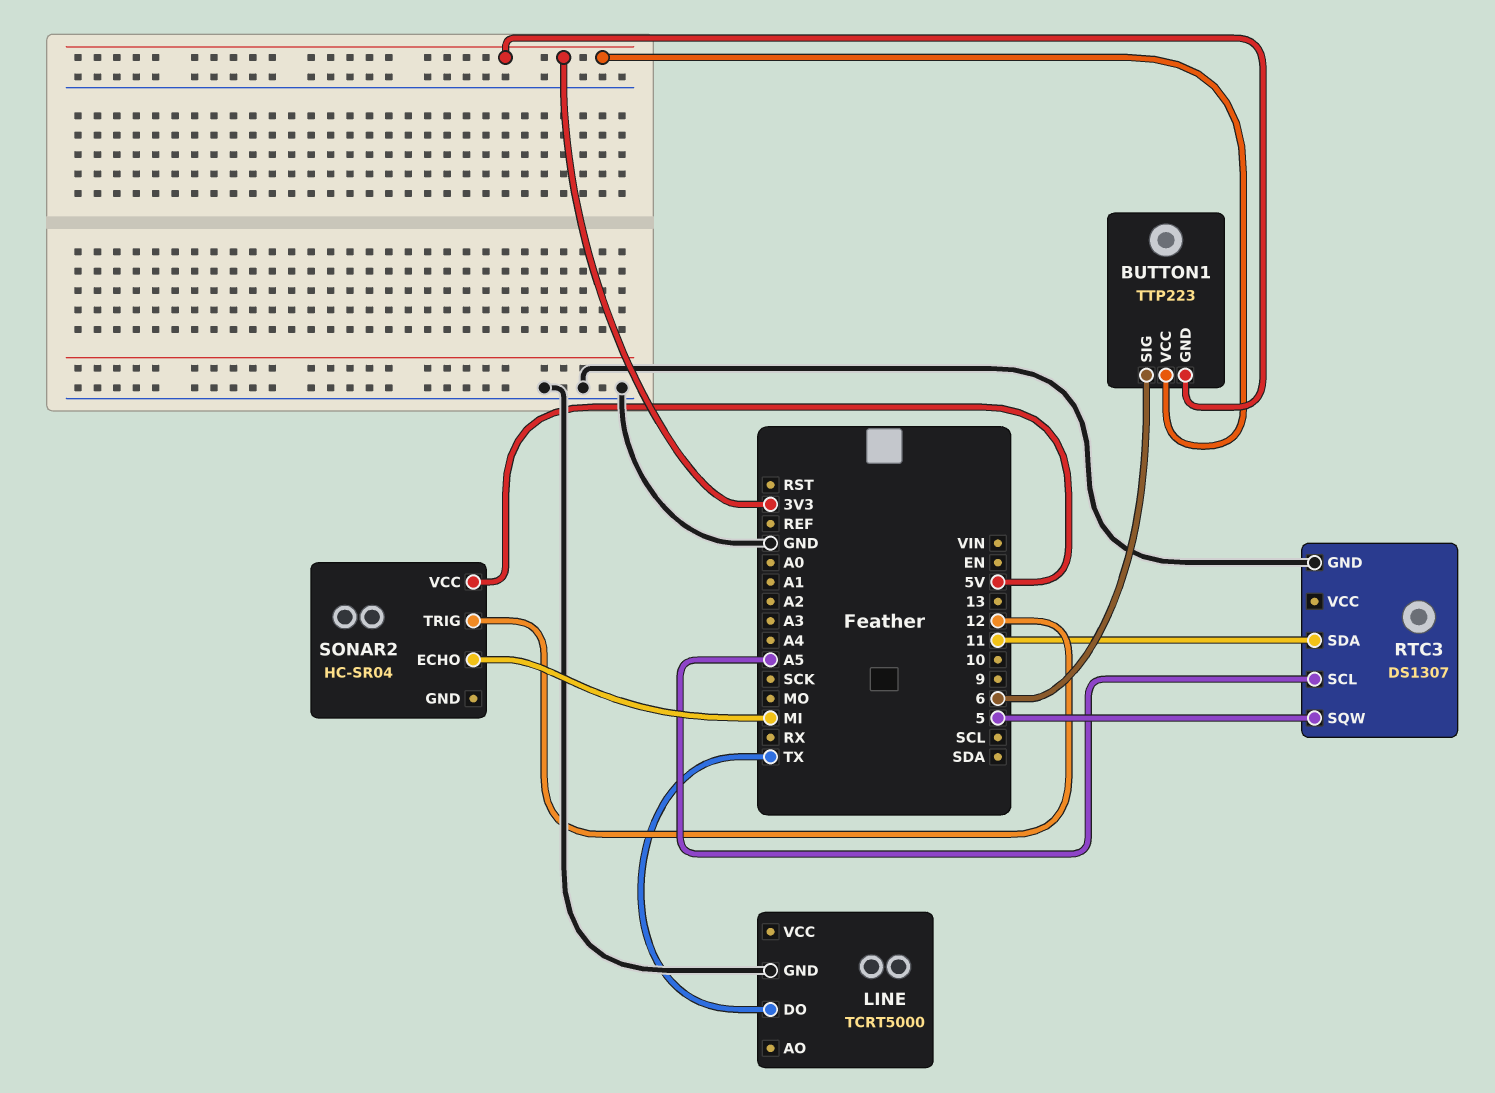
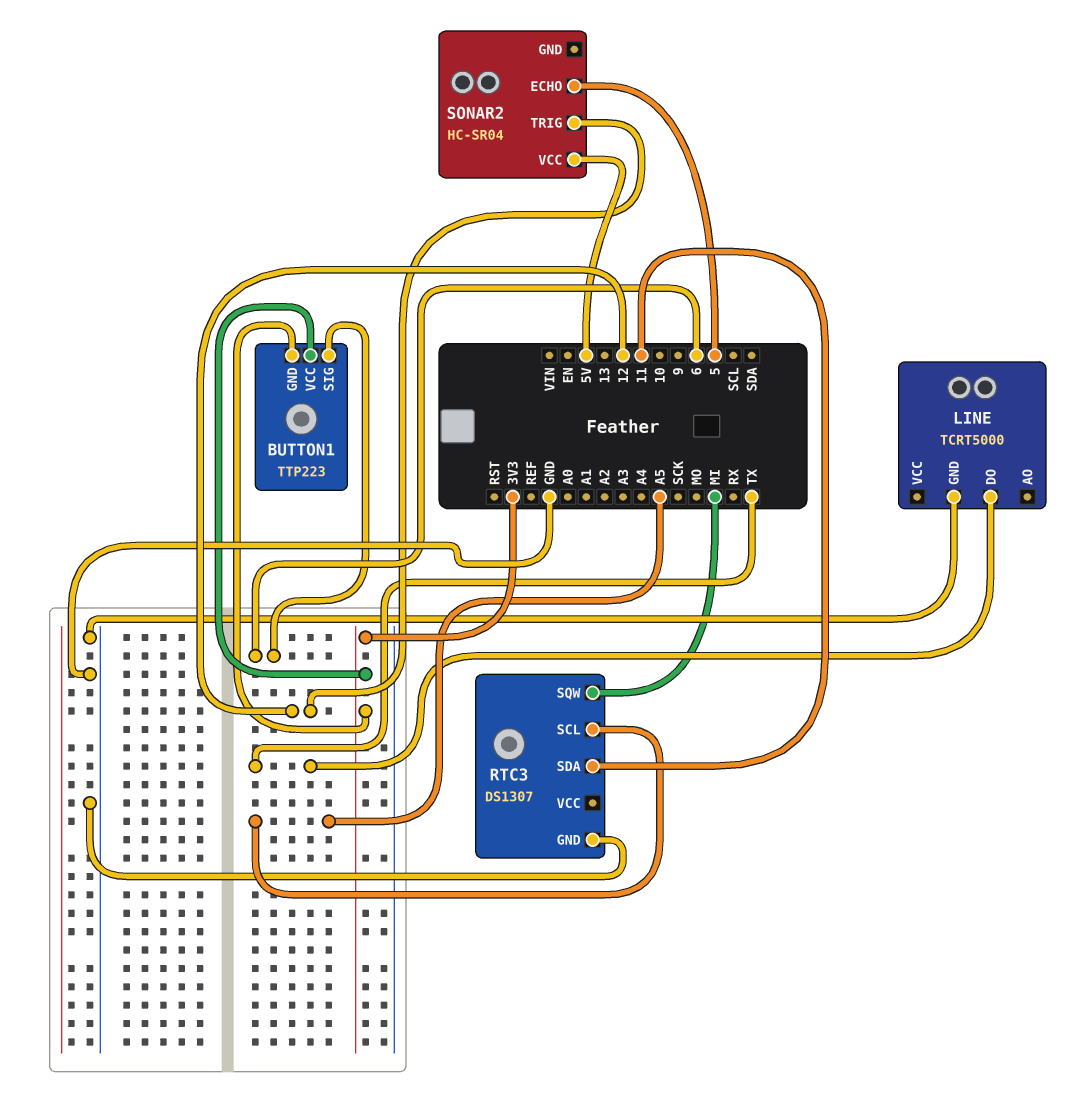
RTC3 pin SQW: 5 -> MI
SONAR2 pin ECHO: MI -> 5

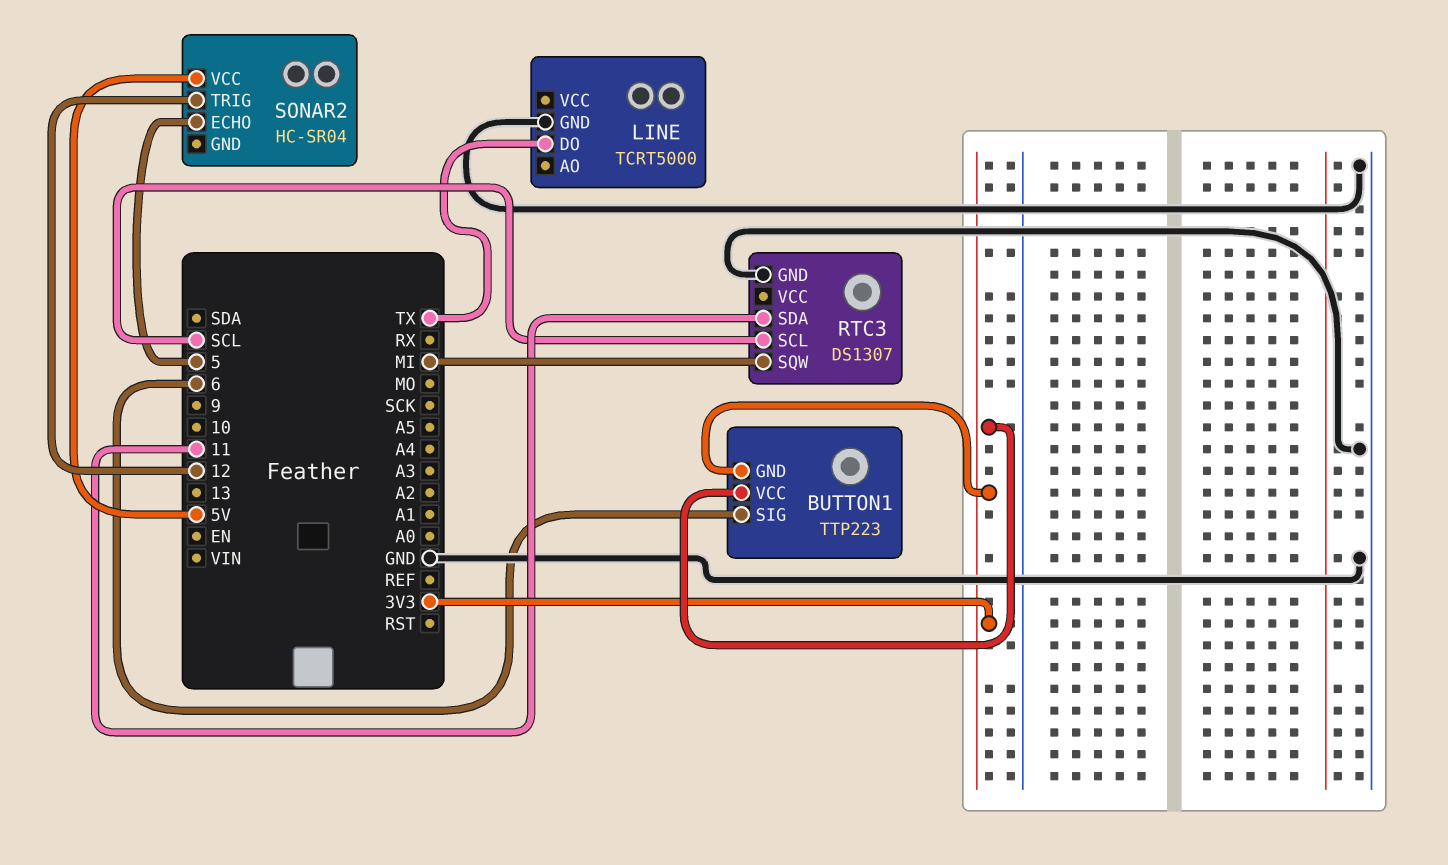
RTC3 pin SCL: A5 -> SCL

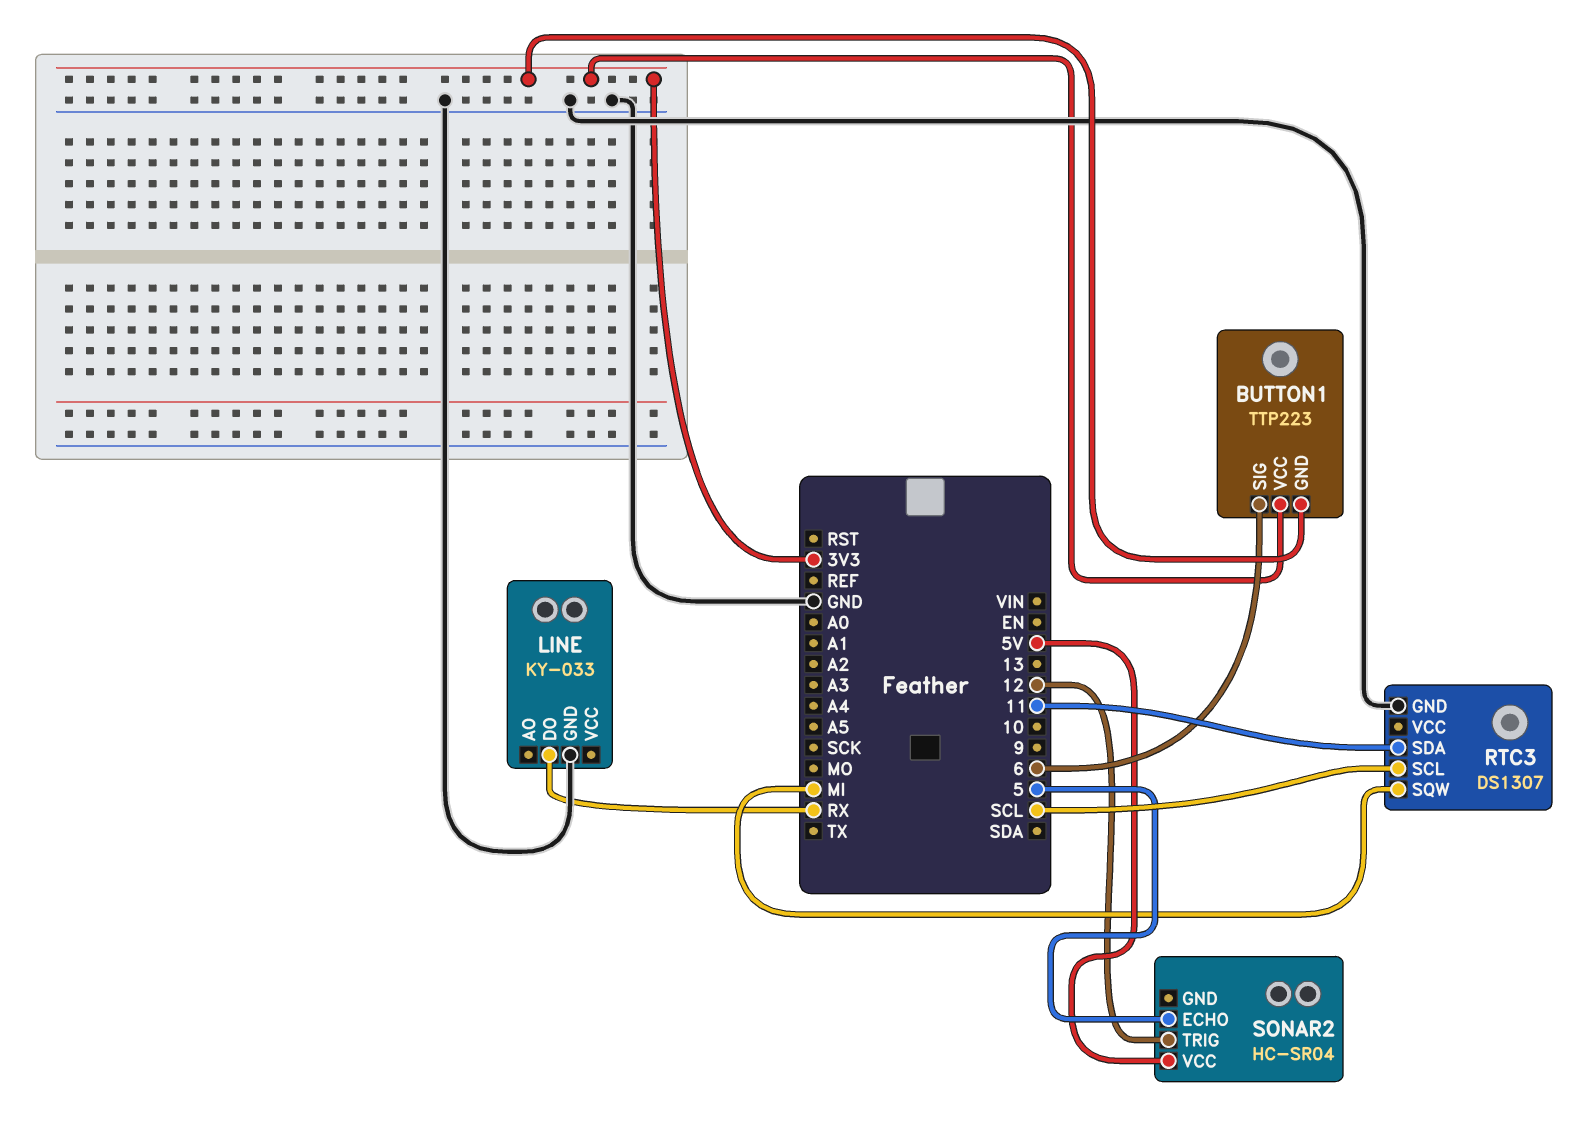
LINE: TCRT5000 -> KY-033
LINE pin DO: TX -> RX

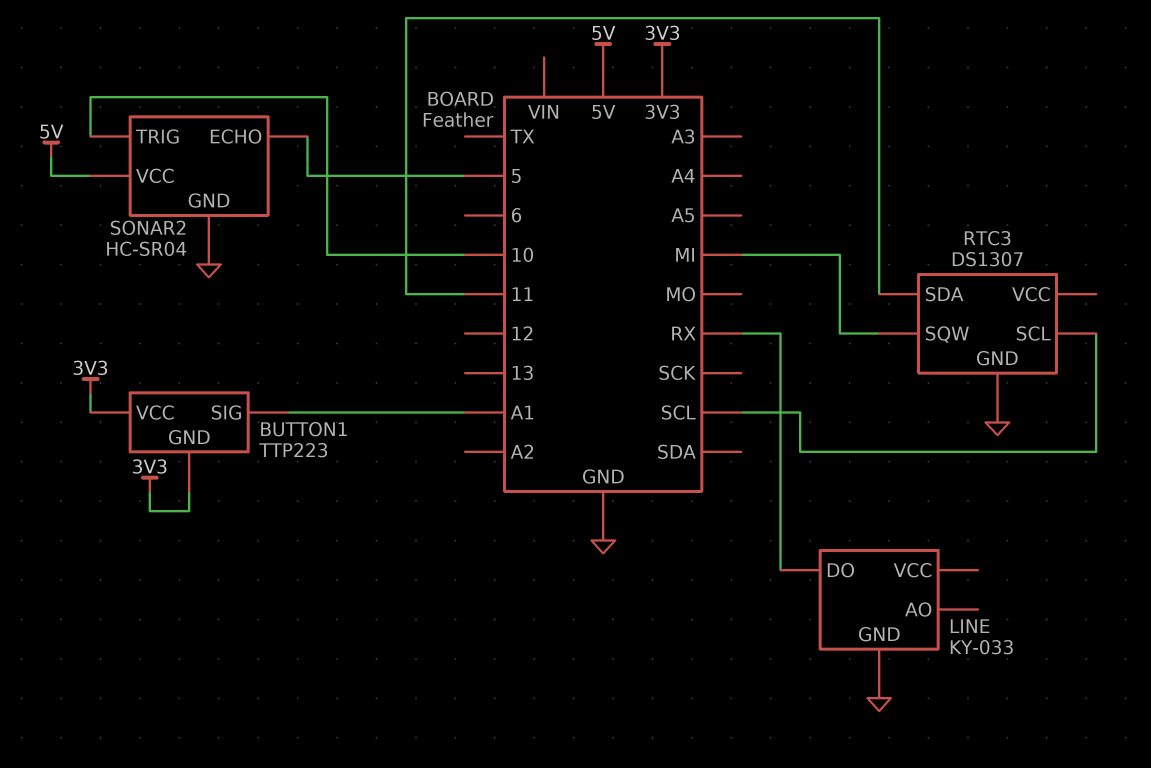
BUTTON1 pin SIG: 6 -> A1
SONAR2 pin GND: none -> GND
SONAR2 pin TRIG: 12 -> 10

